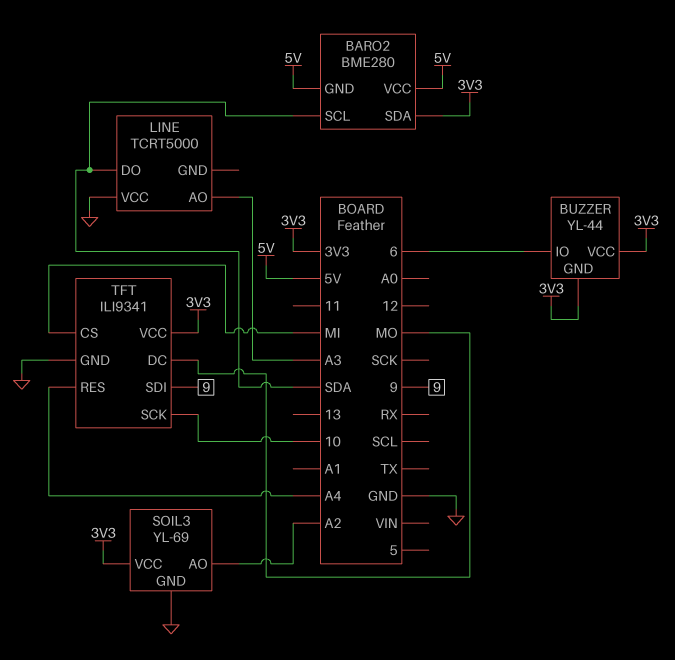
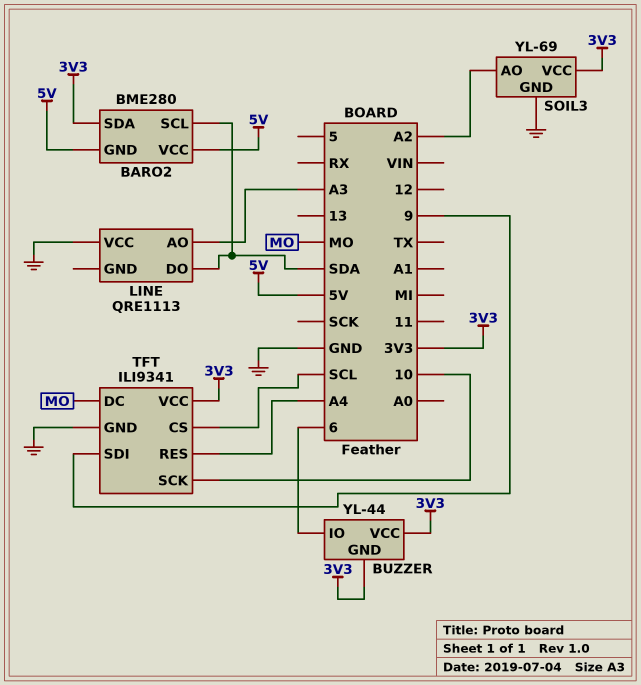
LINE: TCRT5000 -> QRE1113
TFT pin CS: MI -> SCL

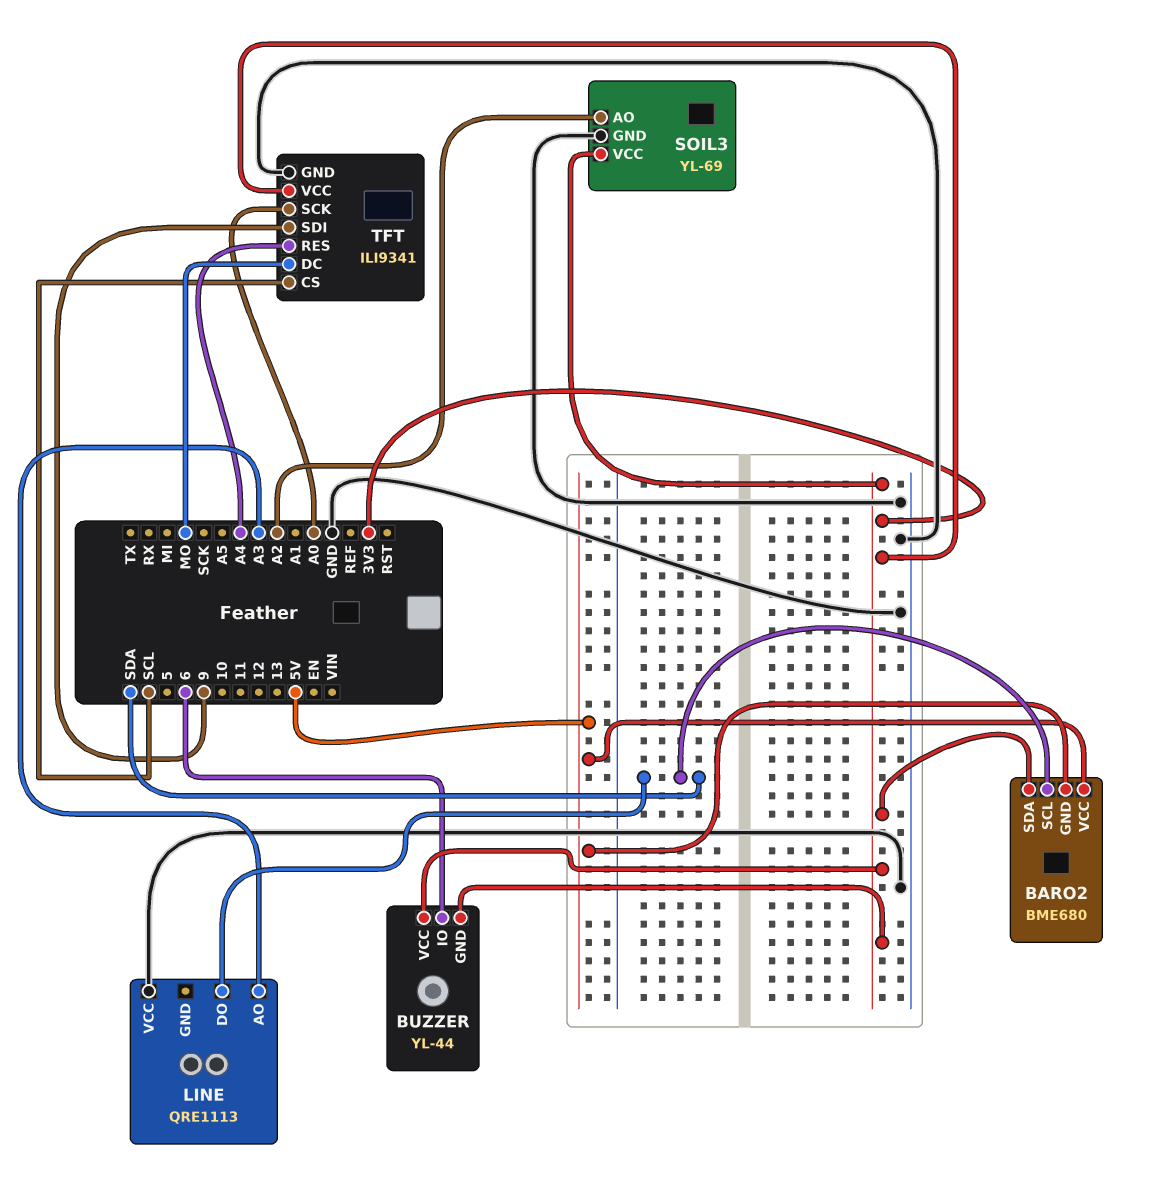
BARO2: BME280 -> BME680
TFT pin SCK: 10 -> A0

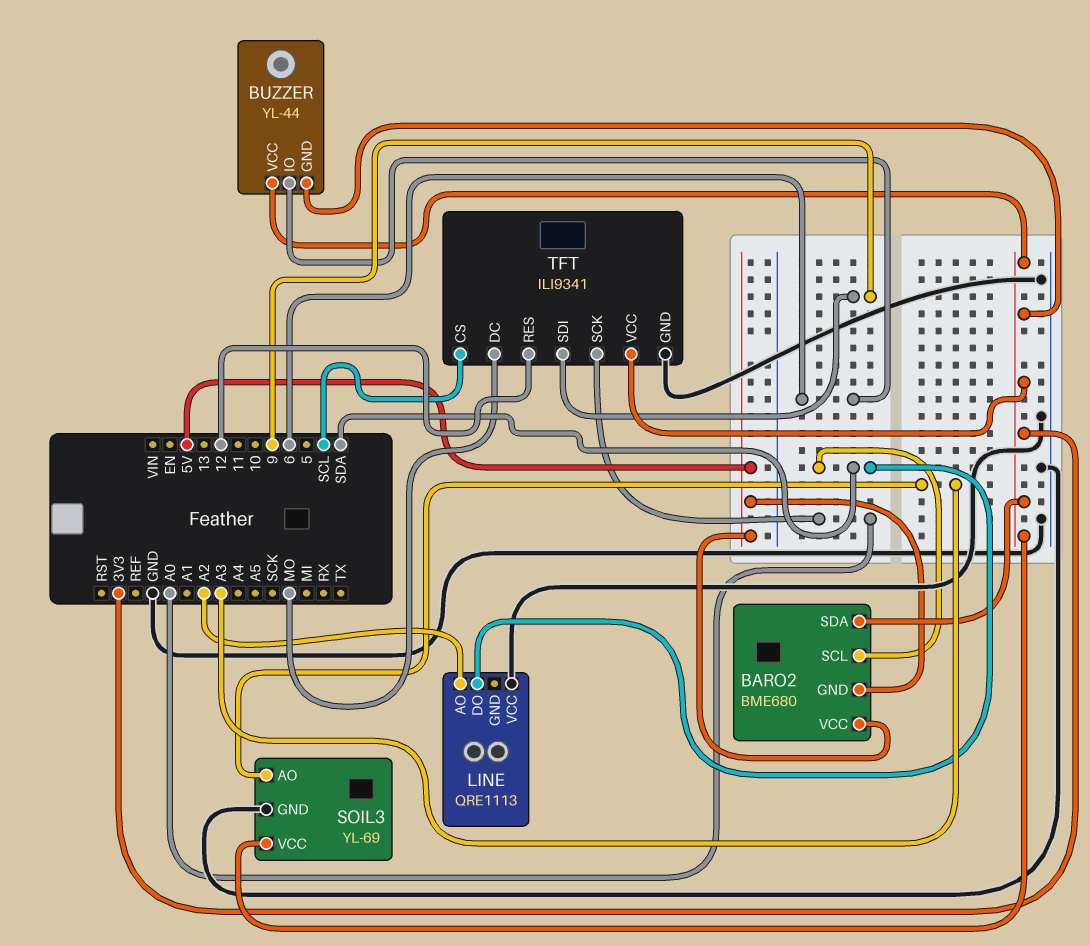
LINE pin AO: A3 -> A2
SOIL3 pin AO: A2 -> A3
TFT pin RES: A4 -> 12

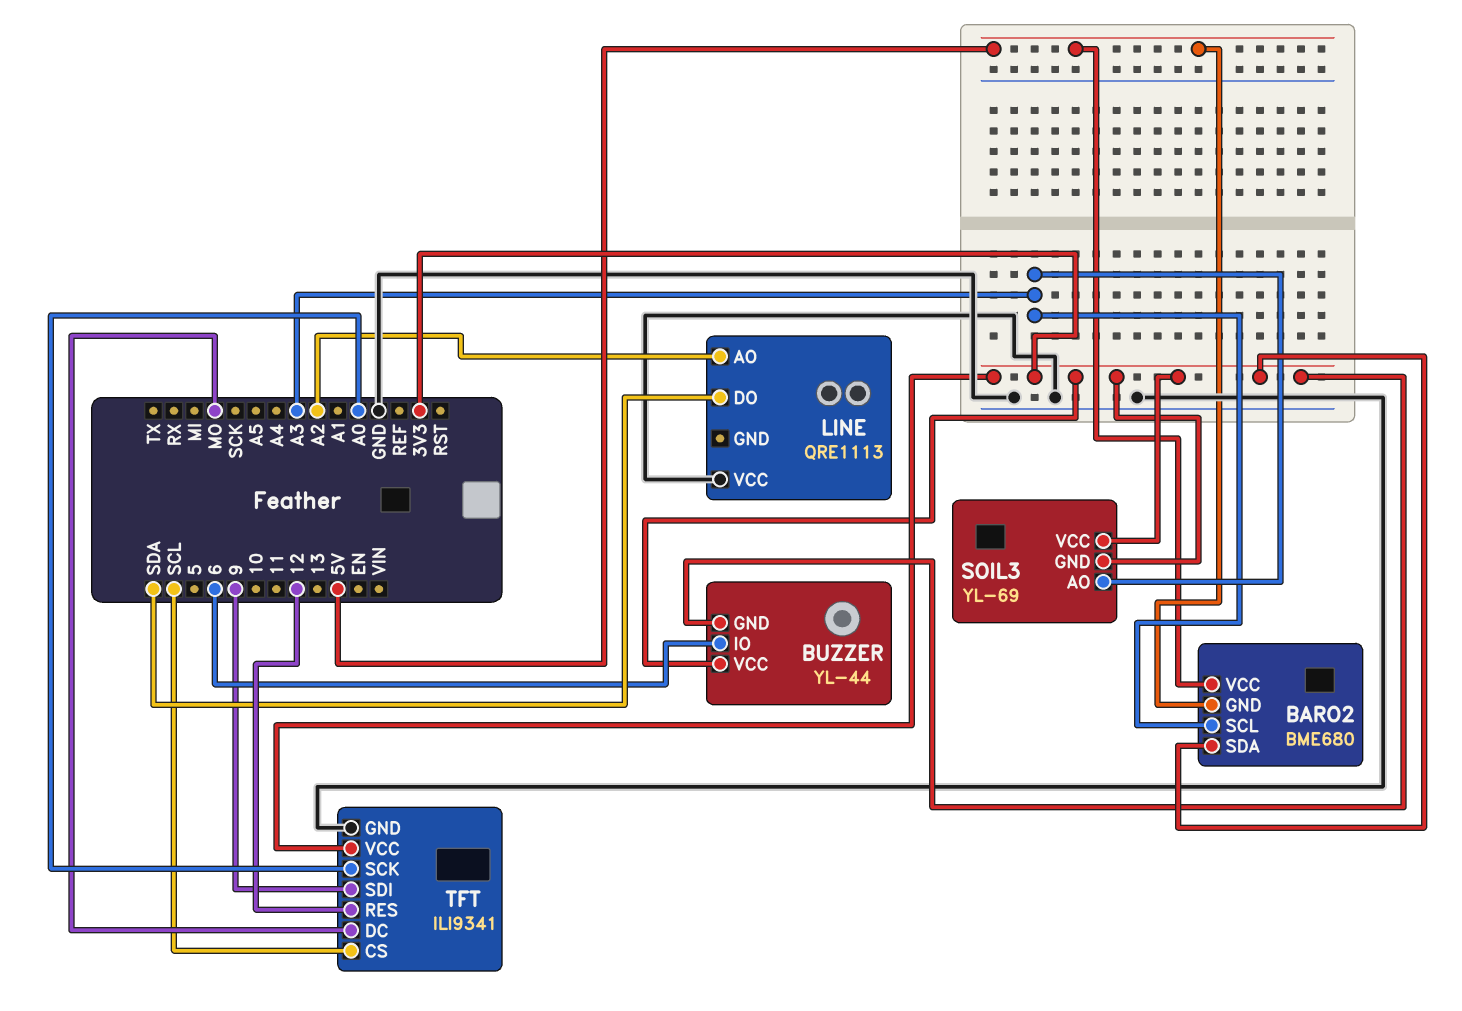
BARO2 pin SCL: SDA -> A3
SOIL3 pin GND: GND -> 3V3

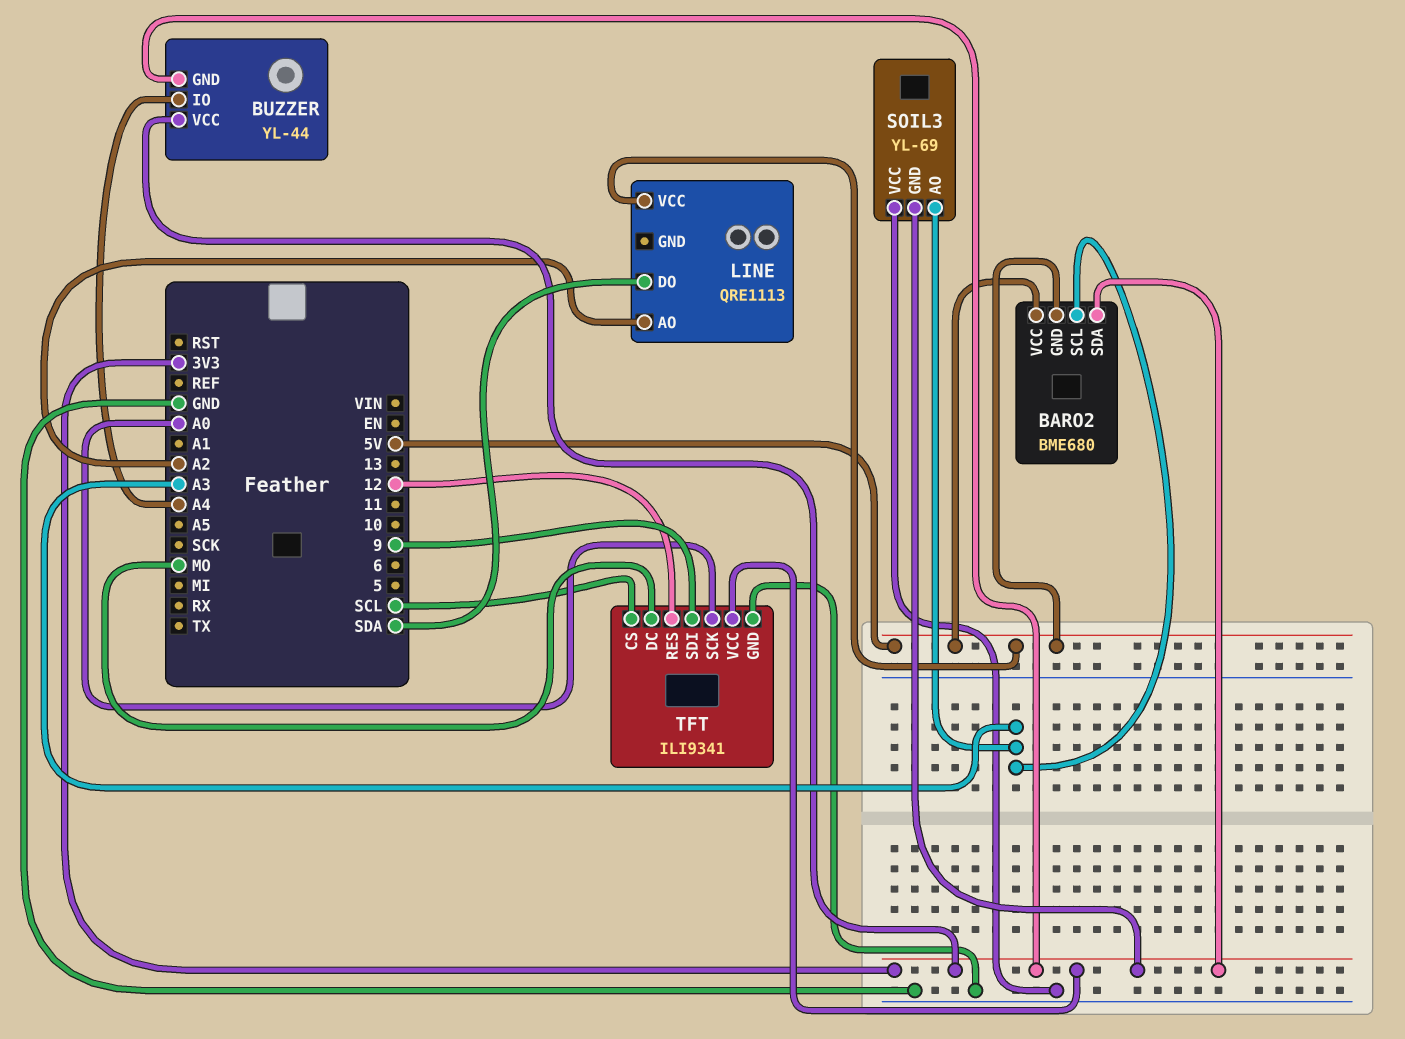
BUZZER pin IO: 6 -> A4
LINE pin VCC: GND -> 5V
SOIL3 pin VCC: 3V3 -> GND

